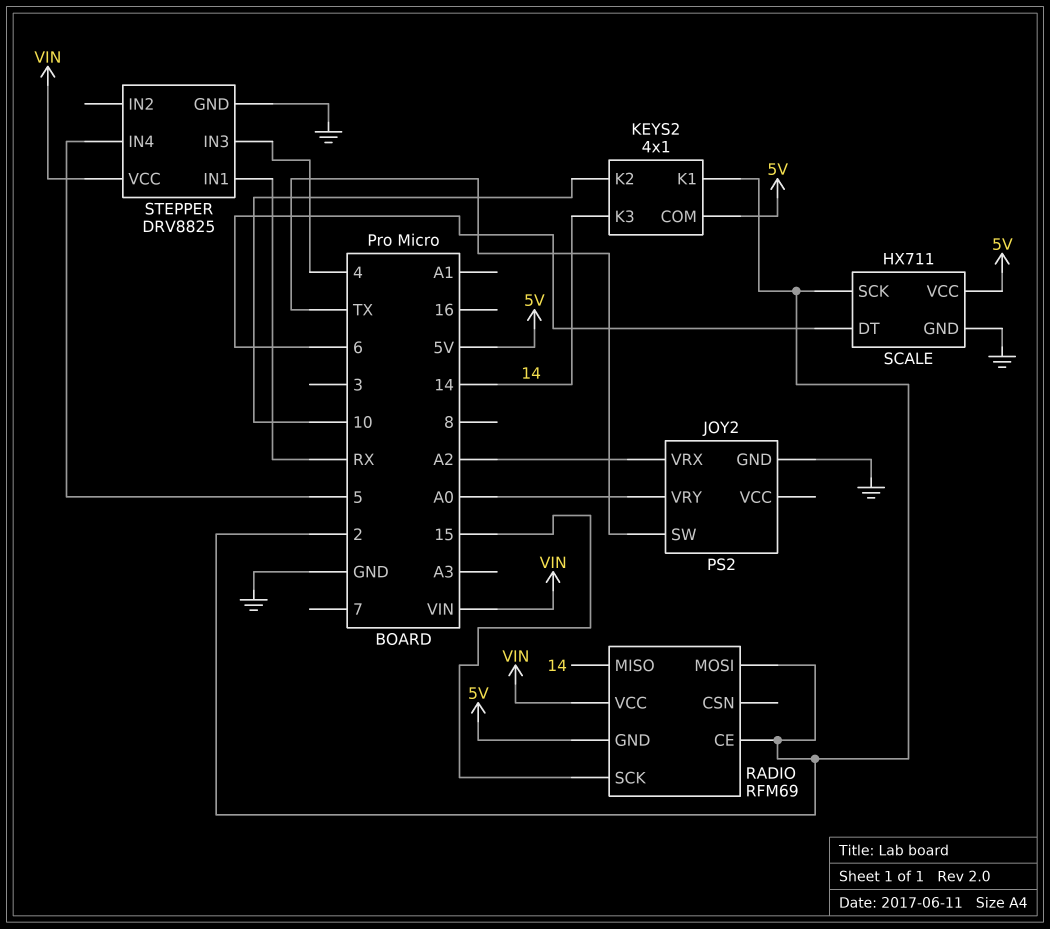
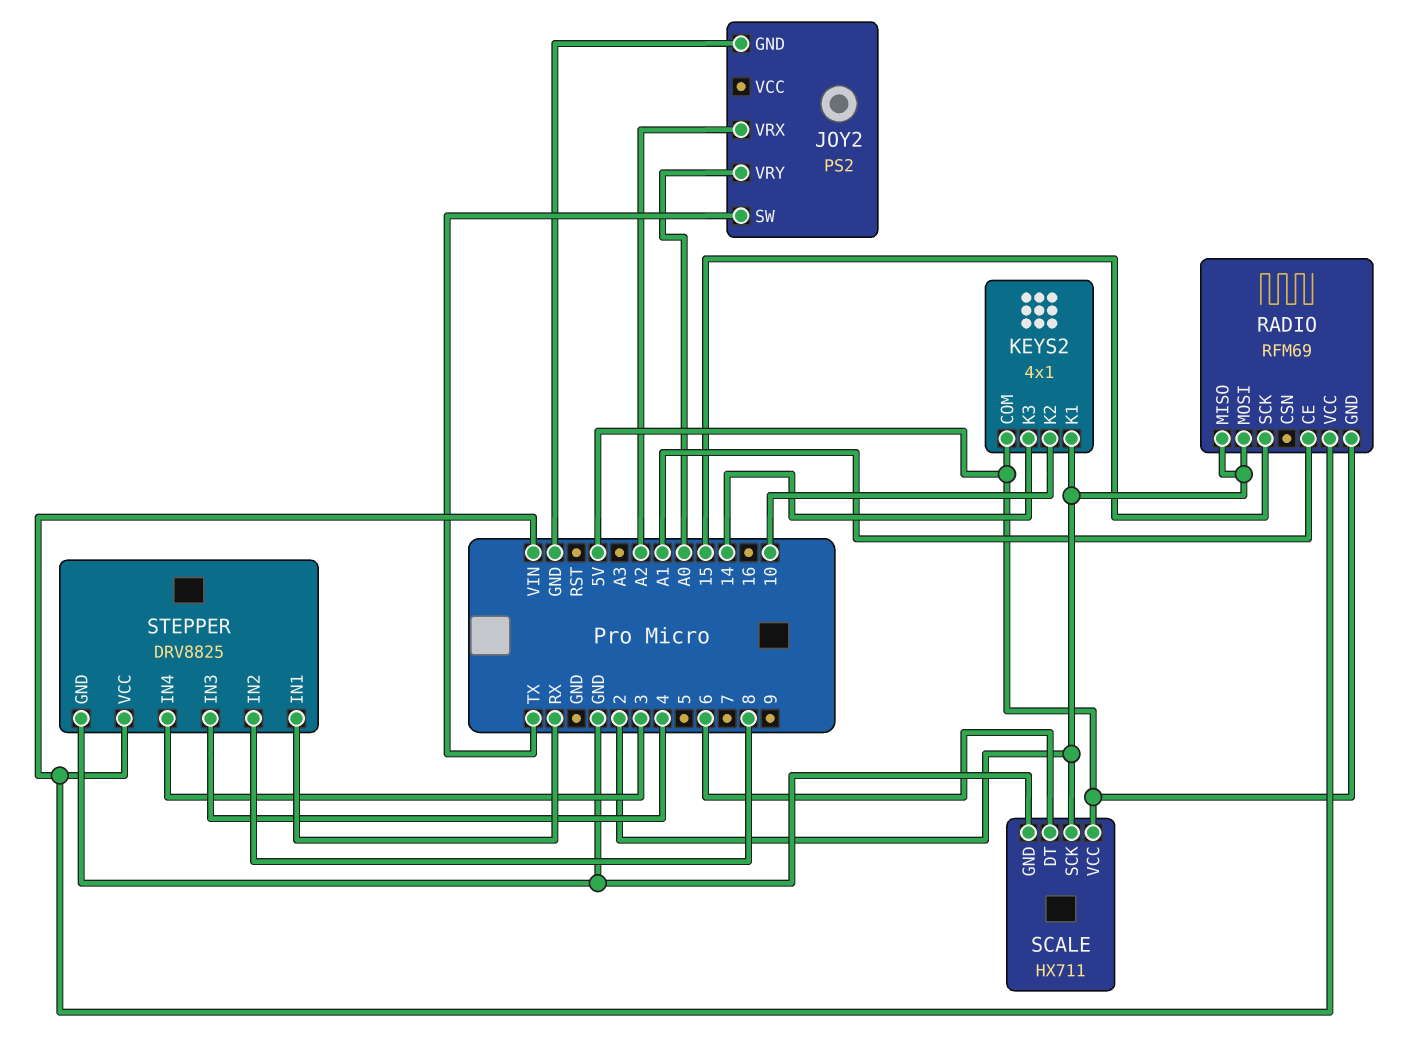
RADIO pin CE: 2 -> A1
RADIO pin MISO: 14 -> 2
STEPPER pin IN2: none -> 8
STEPPER pin IN4: 5 -> 3

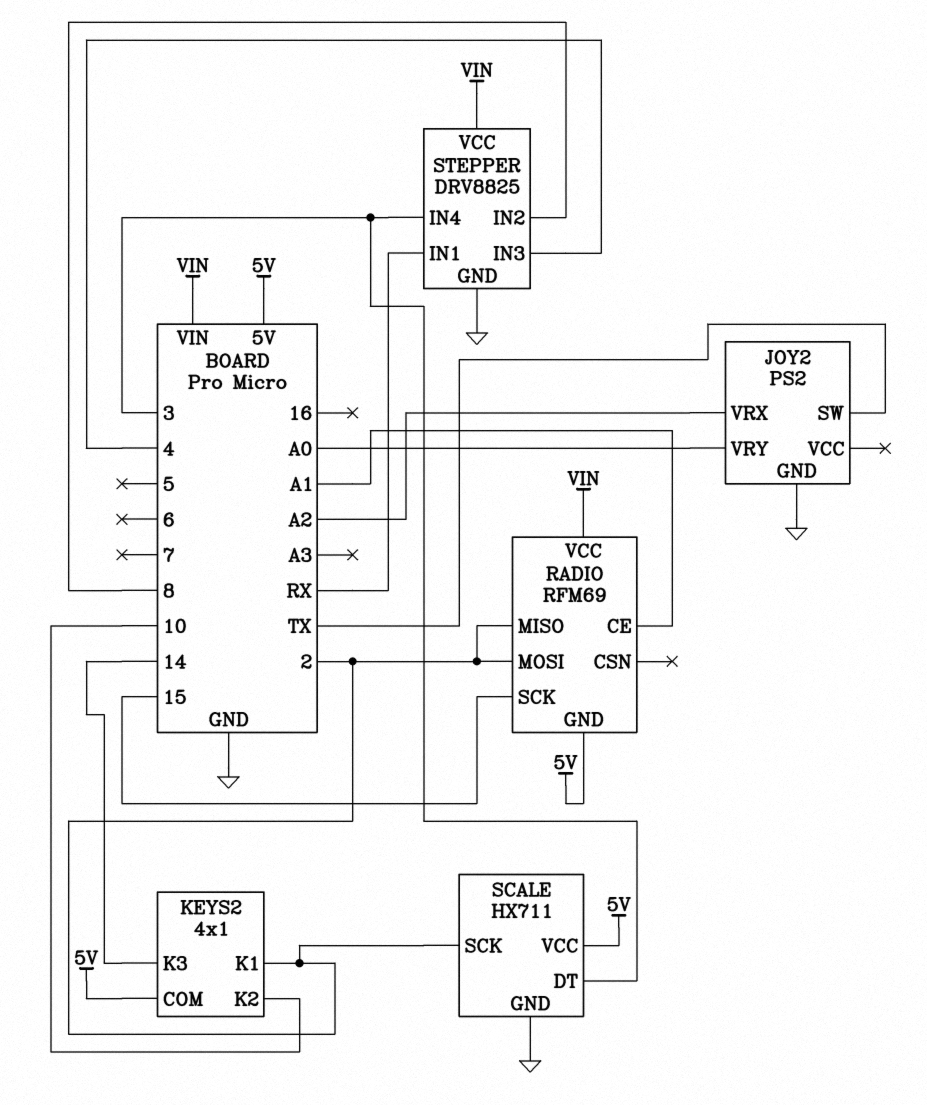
SCALE pin DT: 6 -> 3

